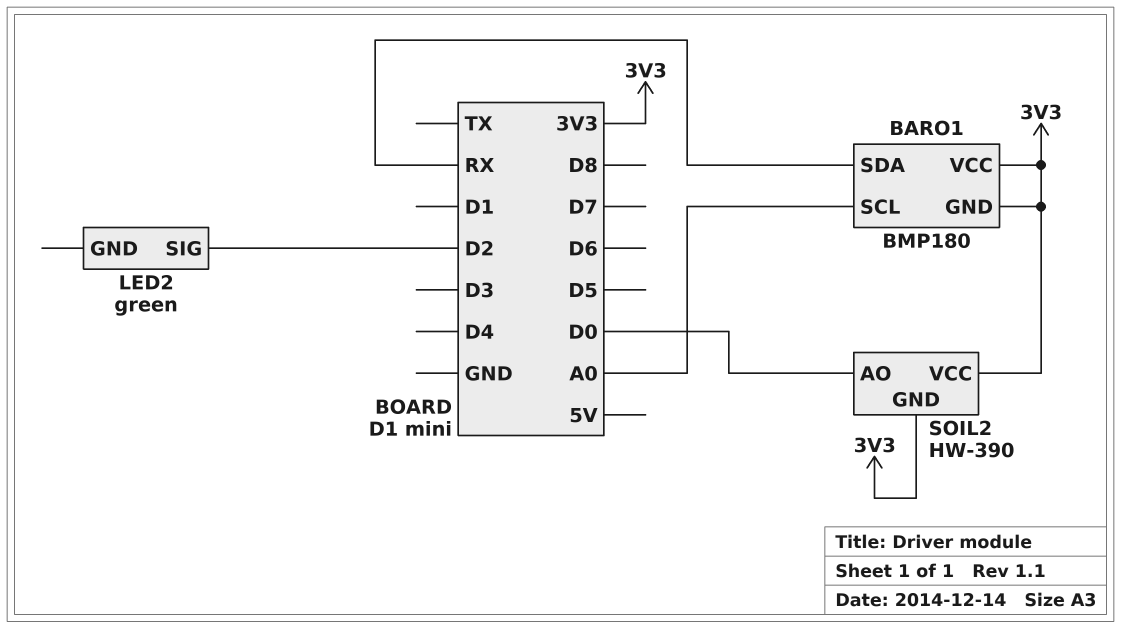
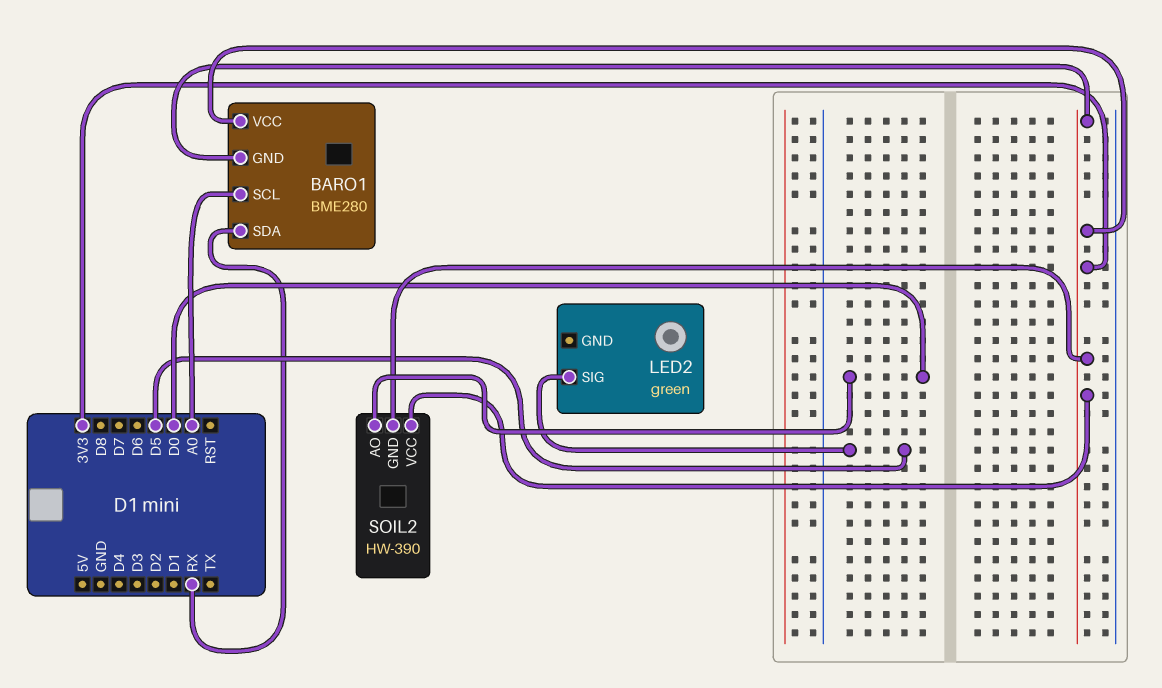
BARO1: BMP180 -> BME280
LED2 pin SIG: D2 -> D5

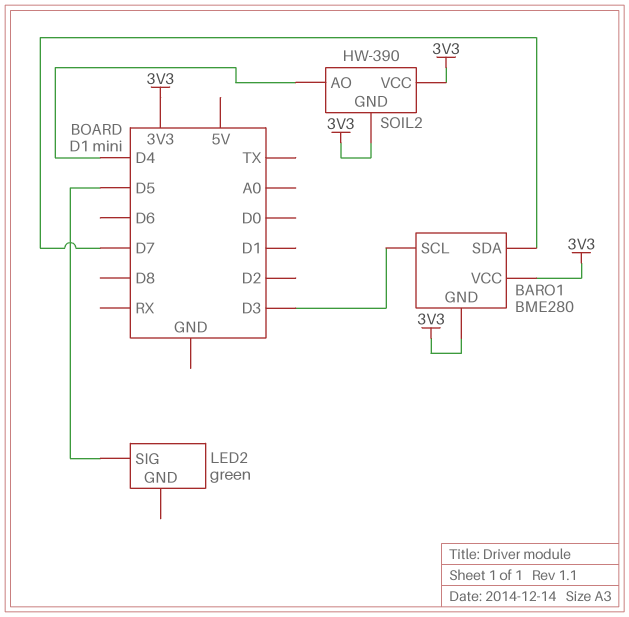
BARO1 pin SCL: A0 -> D3
BARO1 pin SDA: RX -> D7
SOIL2 pin AO: D0 -> D4

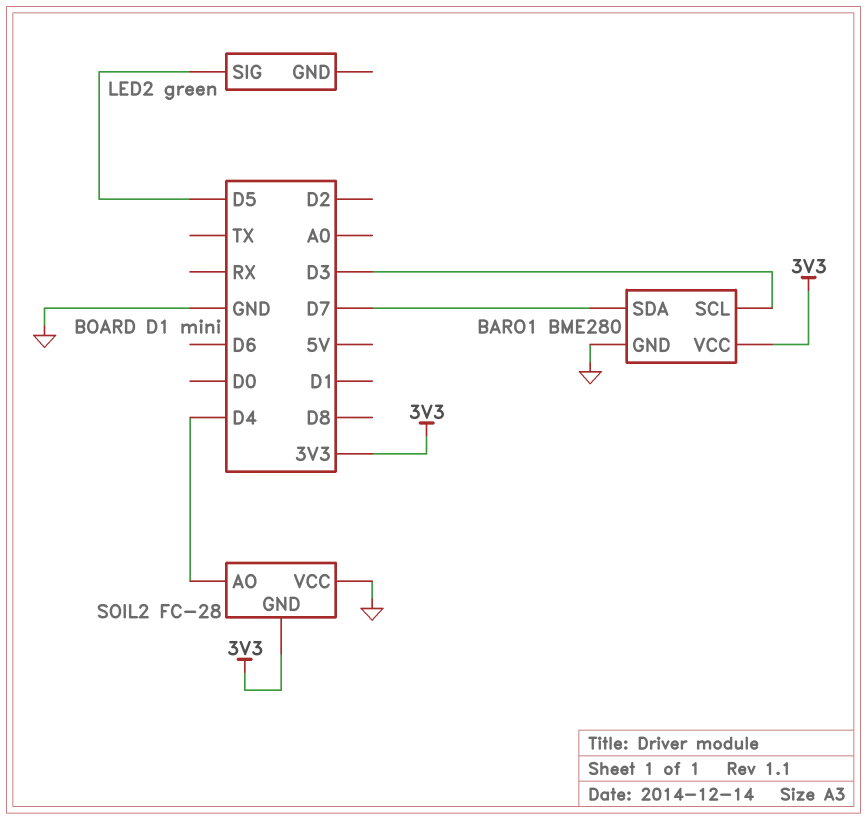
BARO1 pin GND: 3V3 -> GND
SOIL2: HW-390 -> FC-28
SOIL2 pin VCC: 3V3 -> GND

